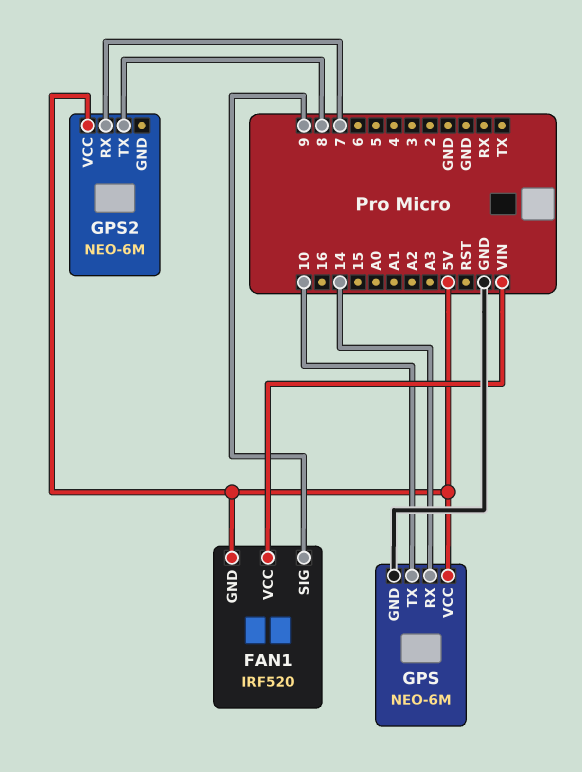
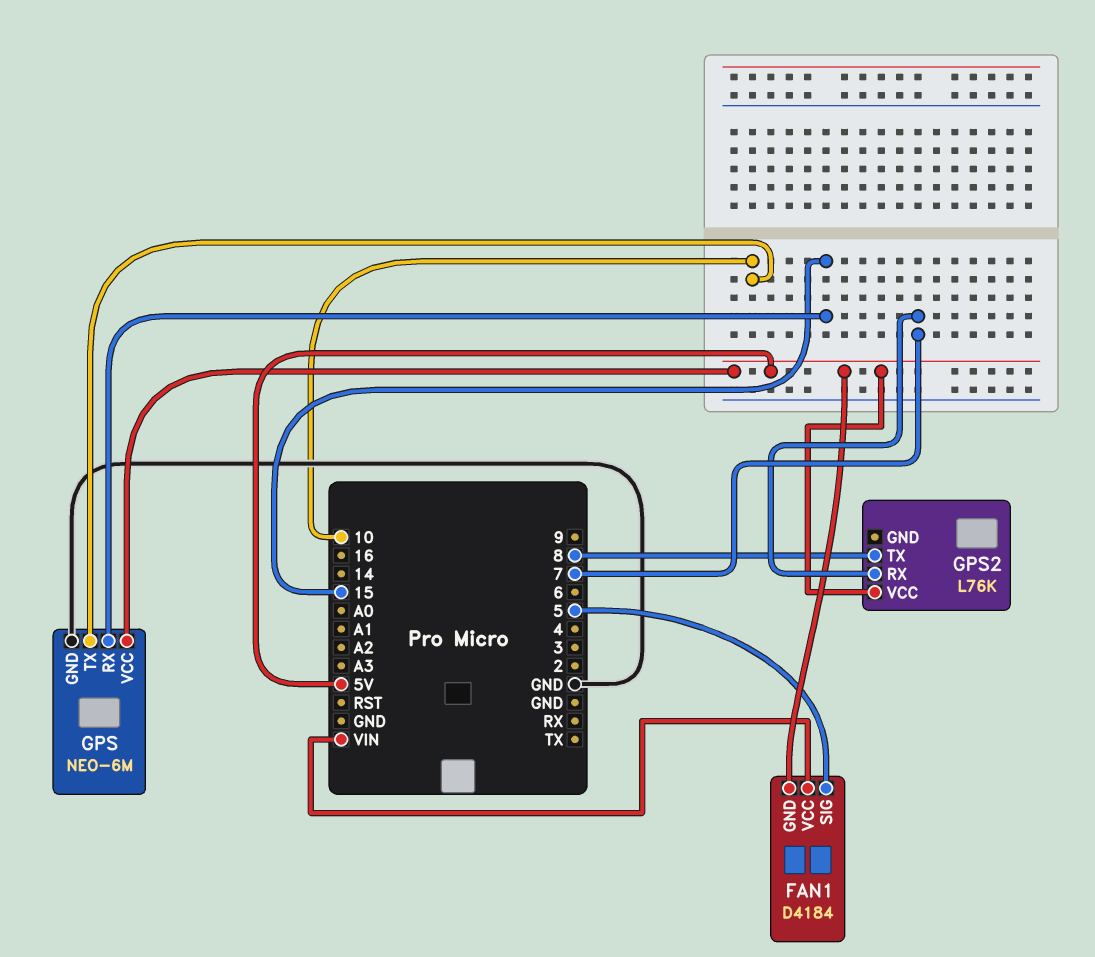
FAN1: IRF520 -> D4184
FAN1 pin SIG: 9 -> 5
GPS pin RX: 14 -> 15
GPS2: NEO-6M -> L76K

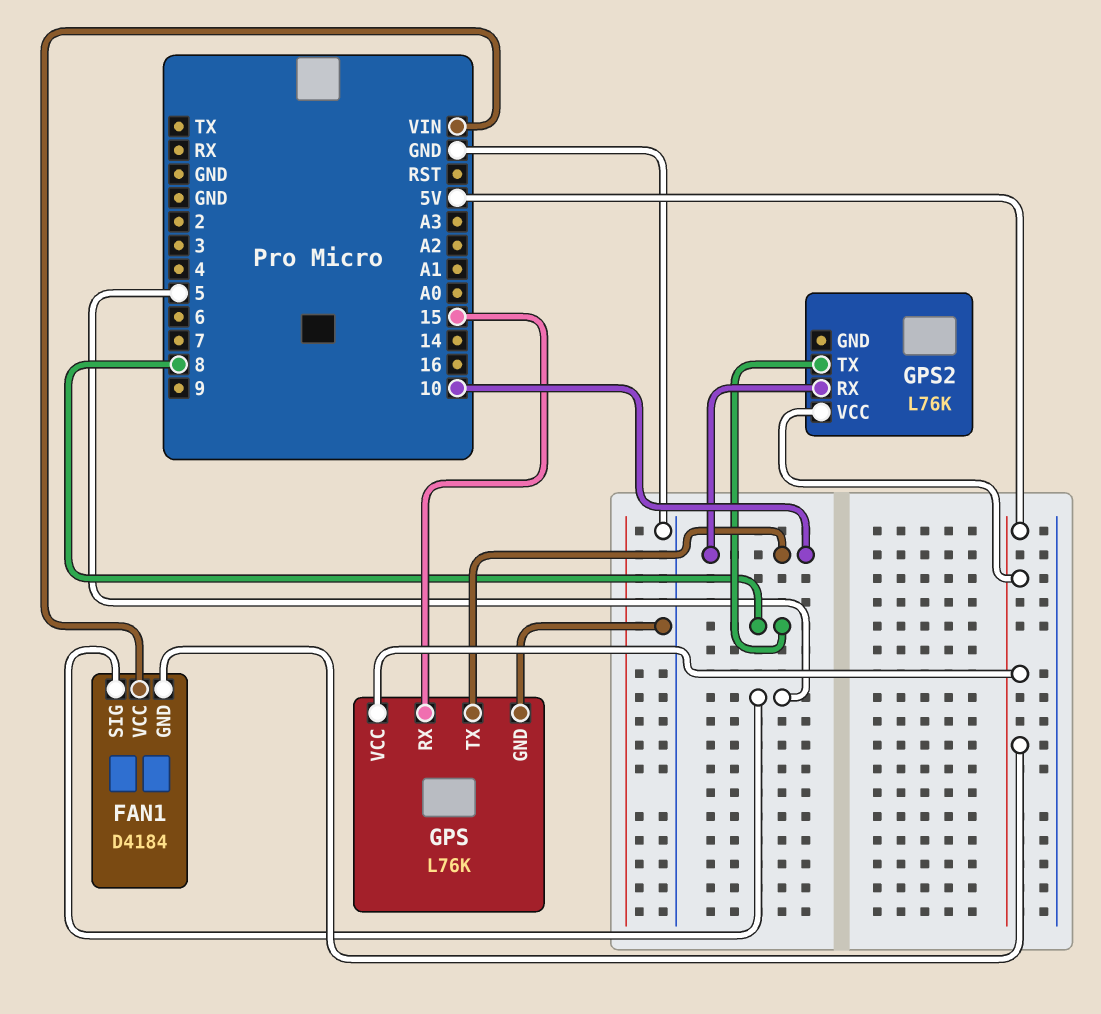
GPS: NEO-6M -> L76K
GPS2 pin RX: 7 -> 10

